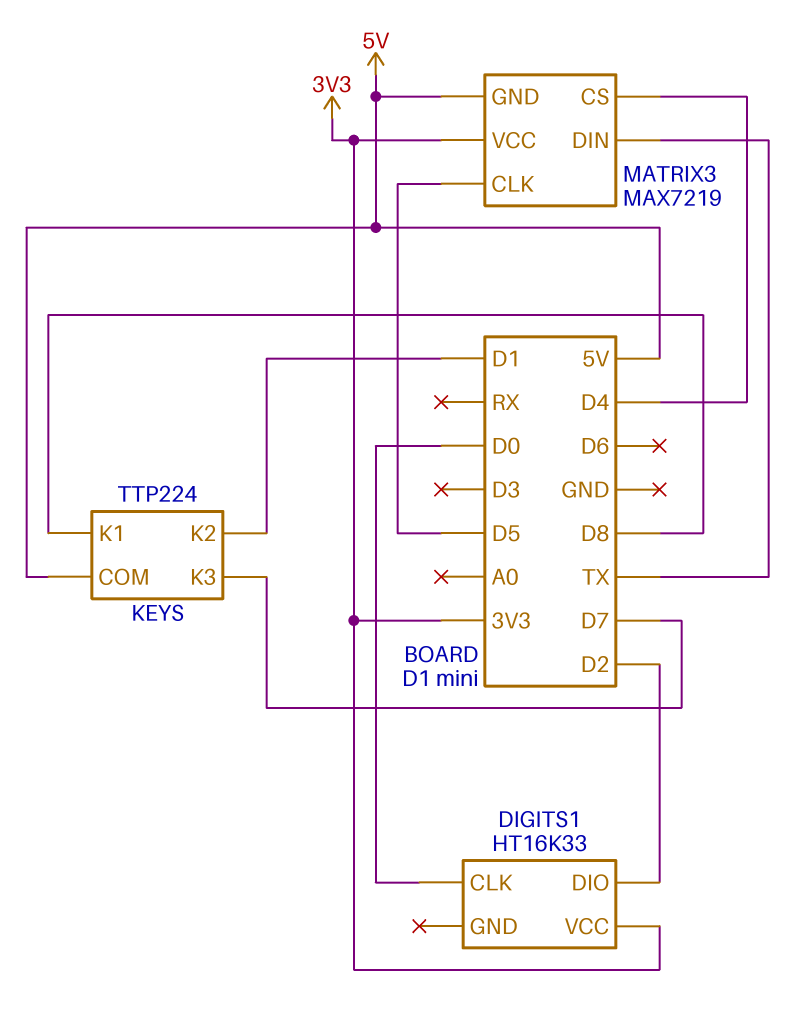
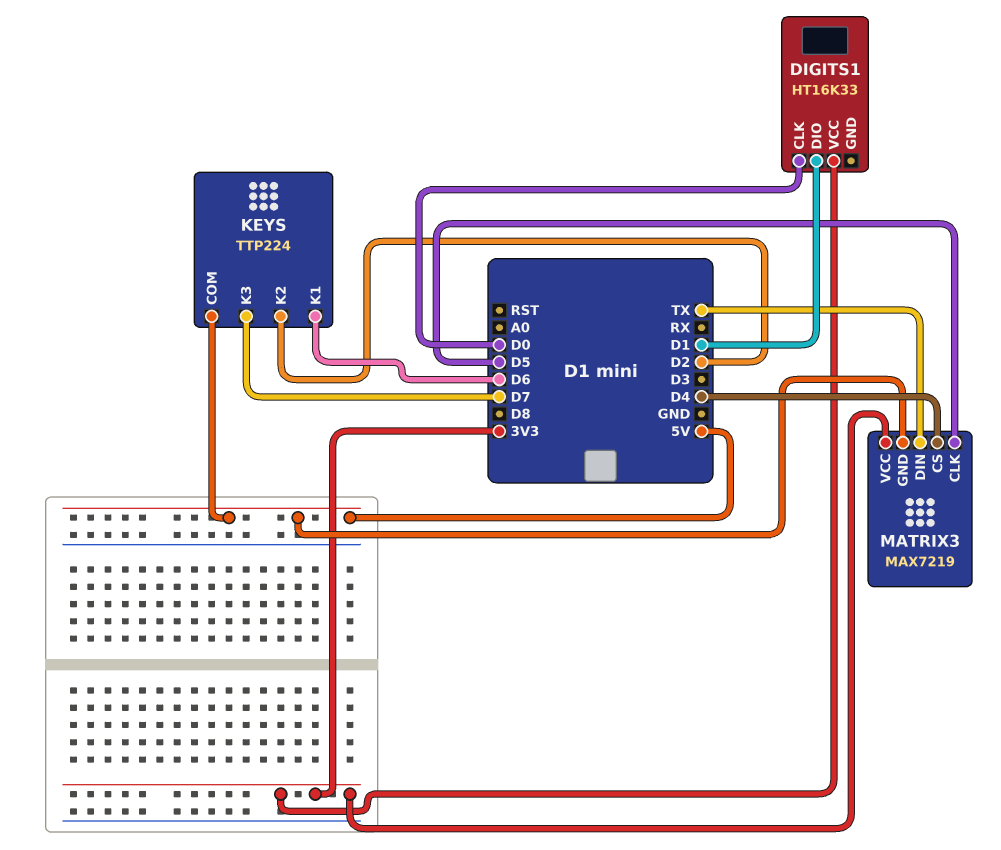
DIGITS1 pin DIO: D2 -> D1
KEYS pin K1: D8 -> D6
KEYS pin K2: D1 -> D2

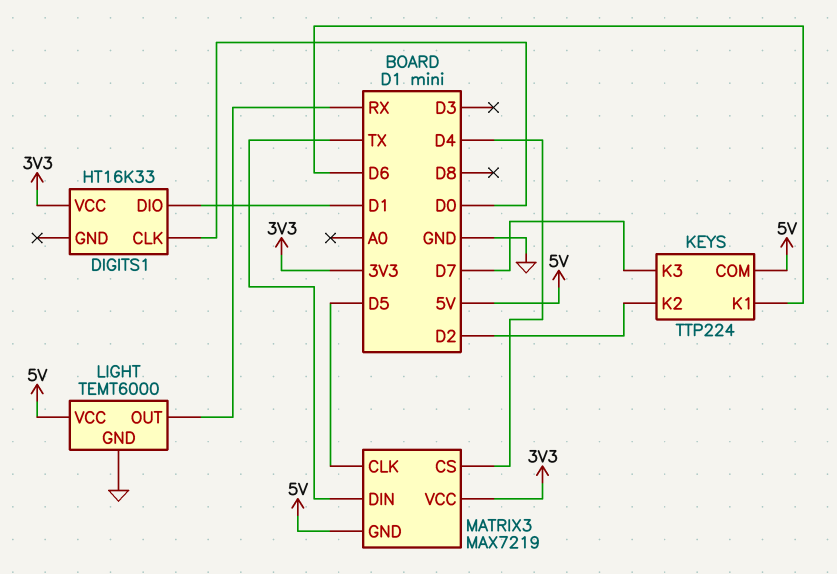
LIGHT: none -> TEMT6000
LIGHT pin GND: none -> GND
LIGHT pin OUT: none -> RX
LIGHT pin VCC: none -> 5V

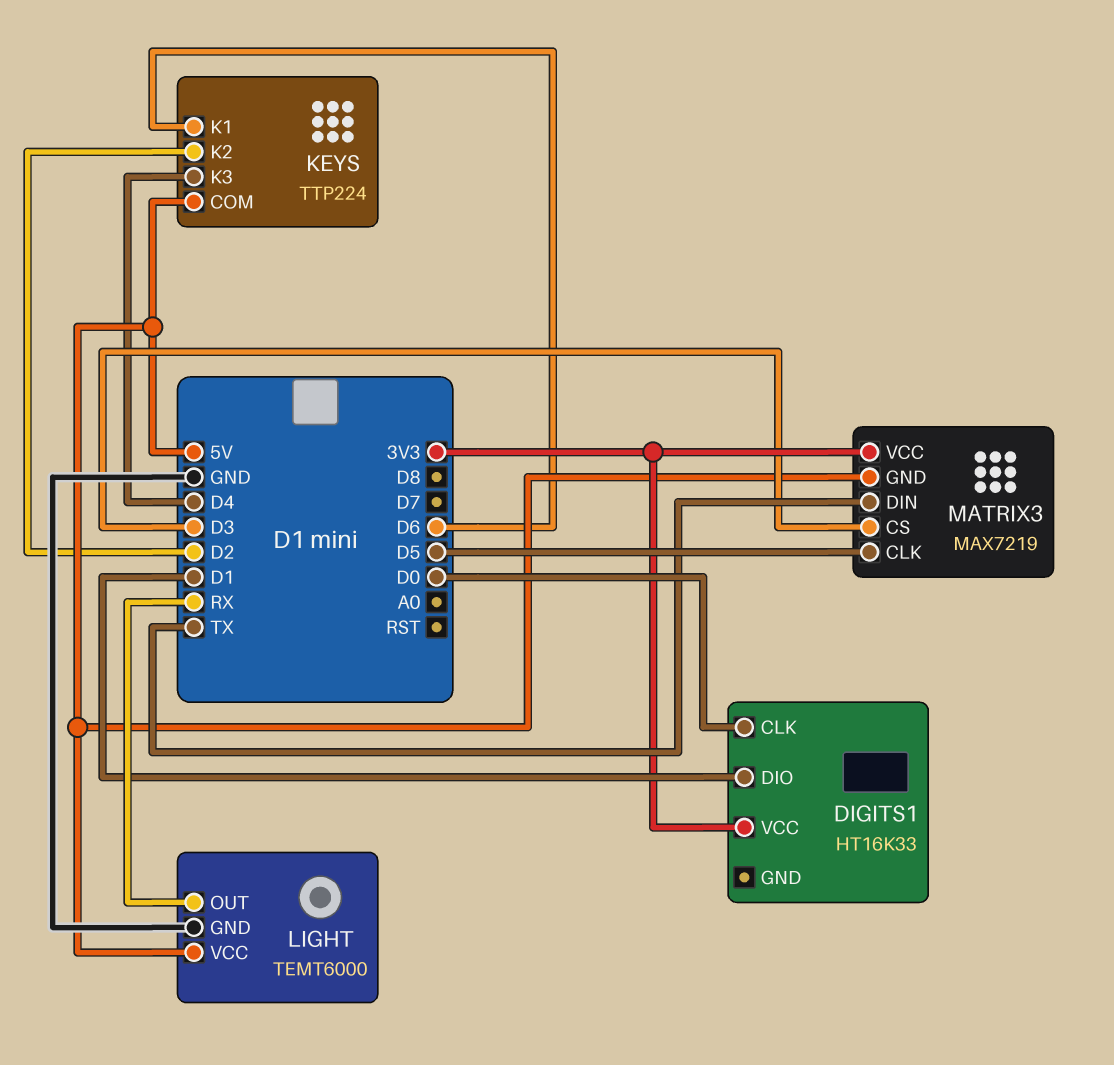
KEYS pin K3: D7 -> D4
MATRIX3 pin CS: D4 -> D3

